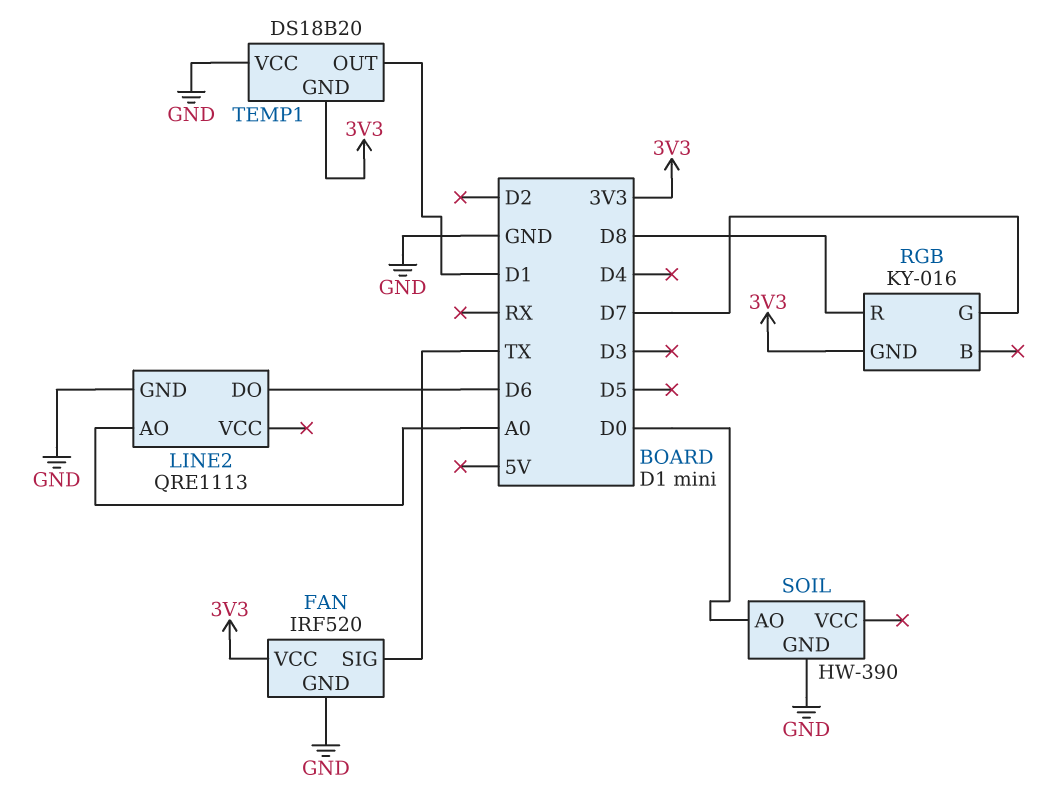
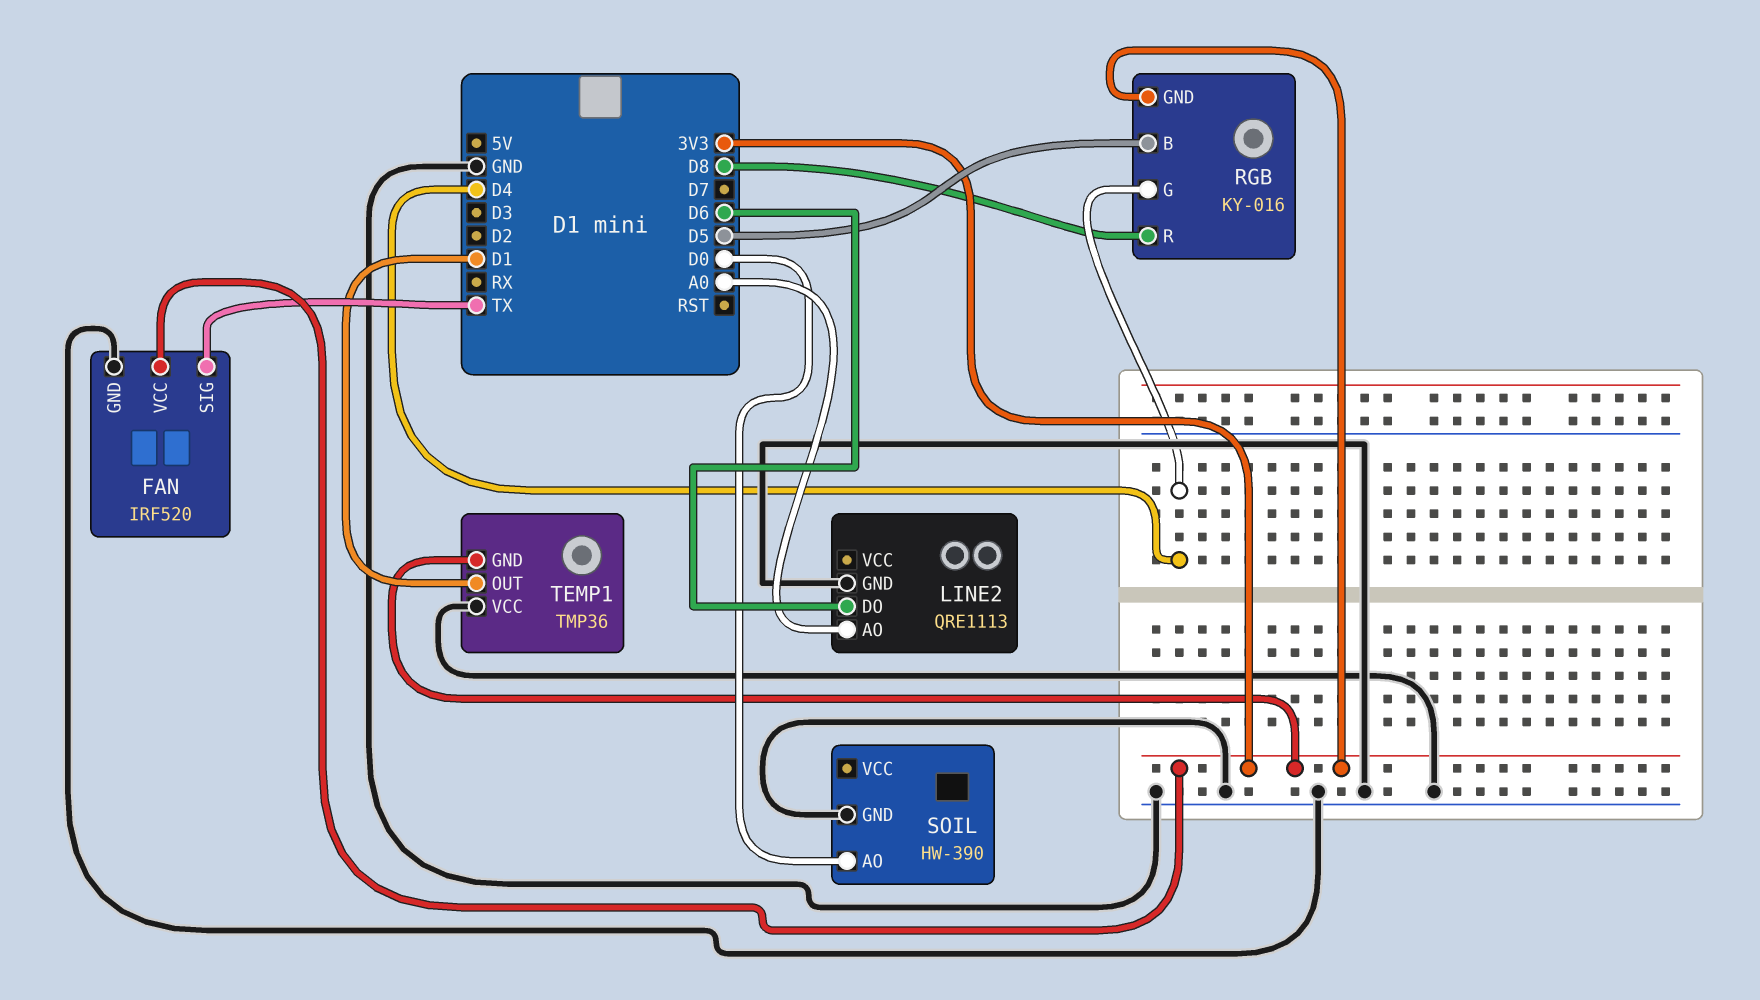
RGB pin B: none -> D5
RGB pin G: D7 -> D4
TEMP1: DS18B20 -> TMP36

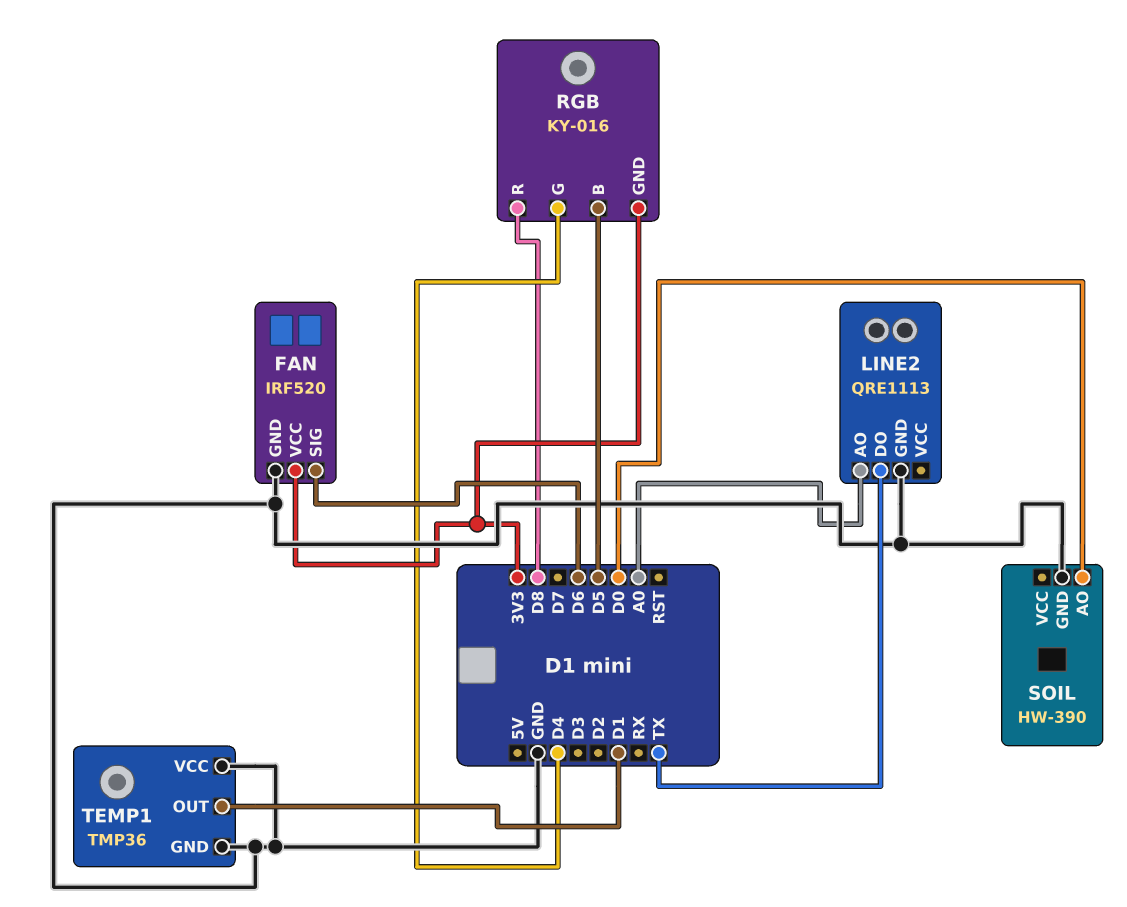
FAN pin SIG: TX -> D6
LINE2 pin DO: D6 -> TX
TEMP1 pin GND: 3V3 -> GND

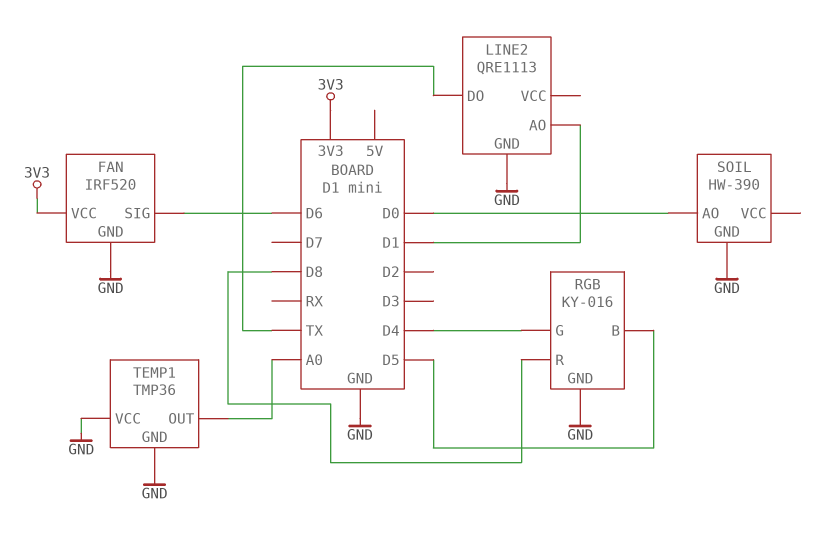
LINE2 pin AO: A0 -> D1
RGB pin GND: 3V3 -> GND
TEMP1 pin OUT: D1 -> A0

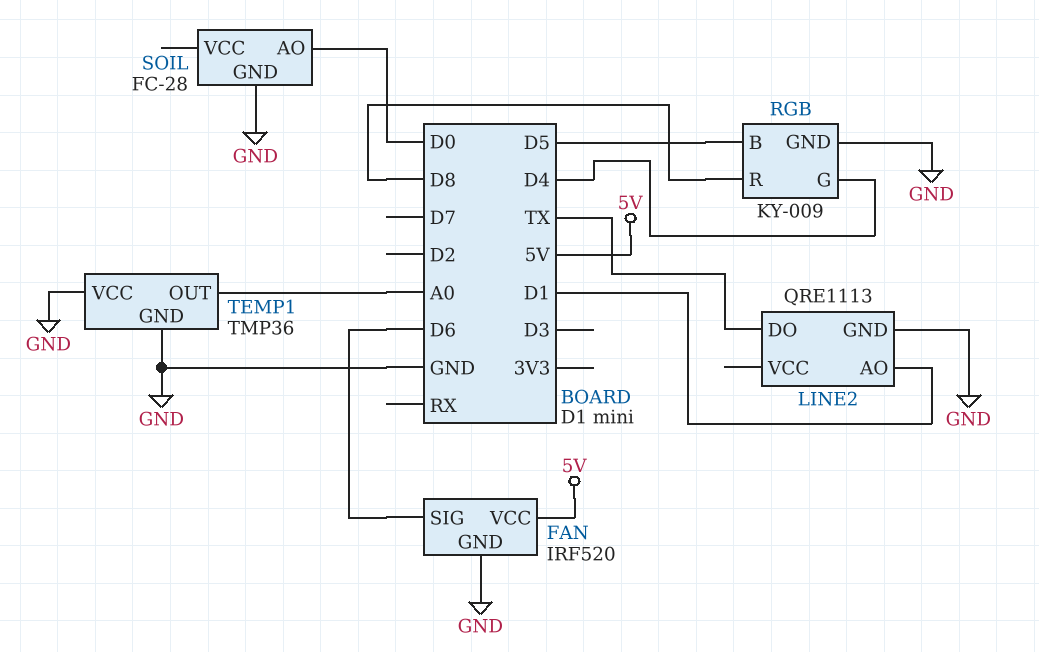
FAN pin VCC: 3V3 -> 5V
RGB: KY-016 -> KY-009
SOIL: HW-390 -> FC-28

